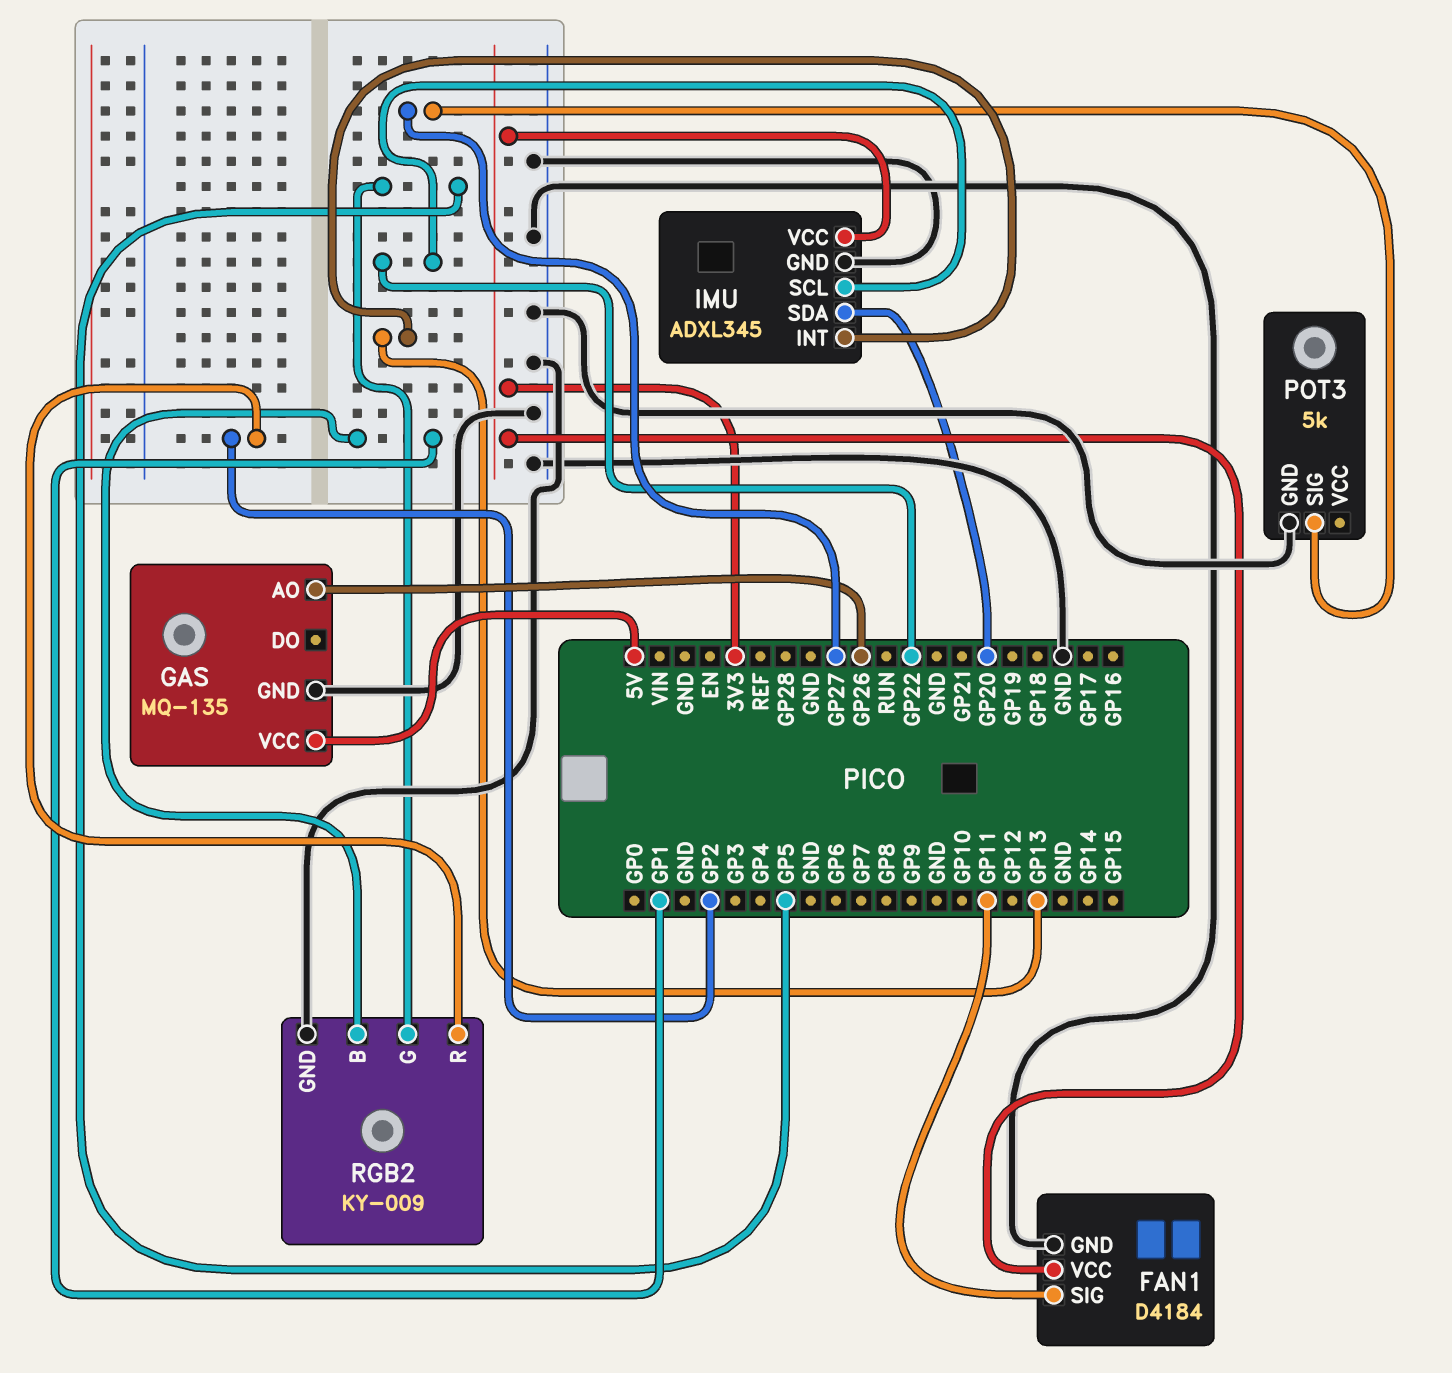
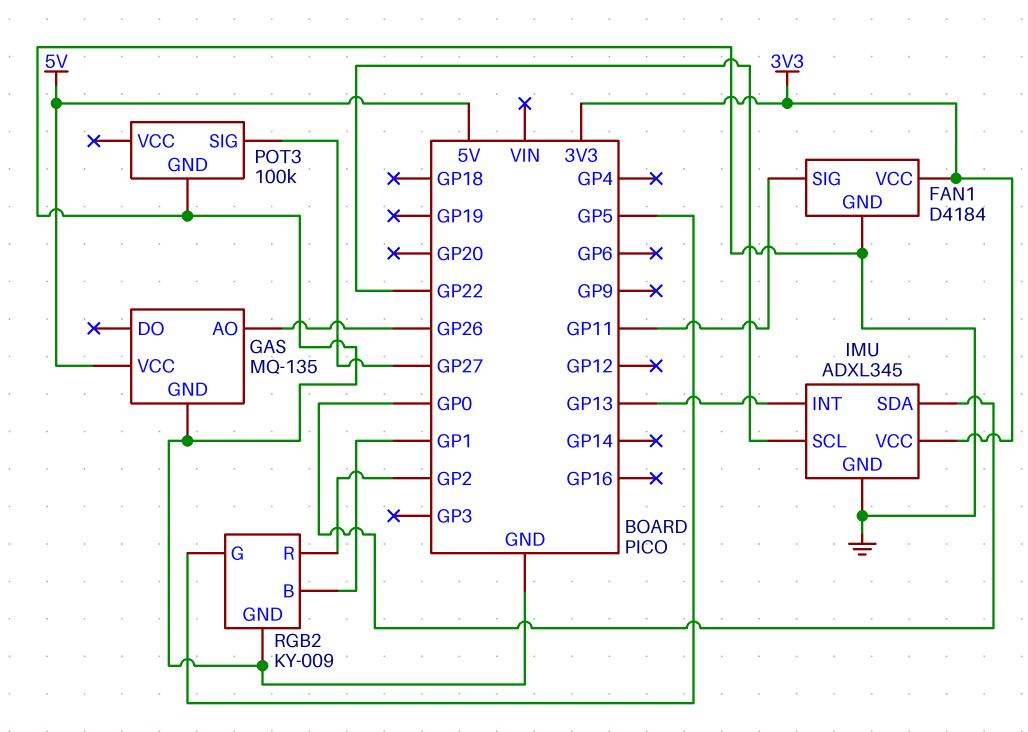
IMU pin SDA: GP20 -> GP0
POT3: 5k -> 100k

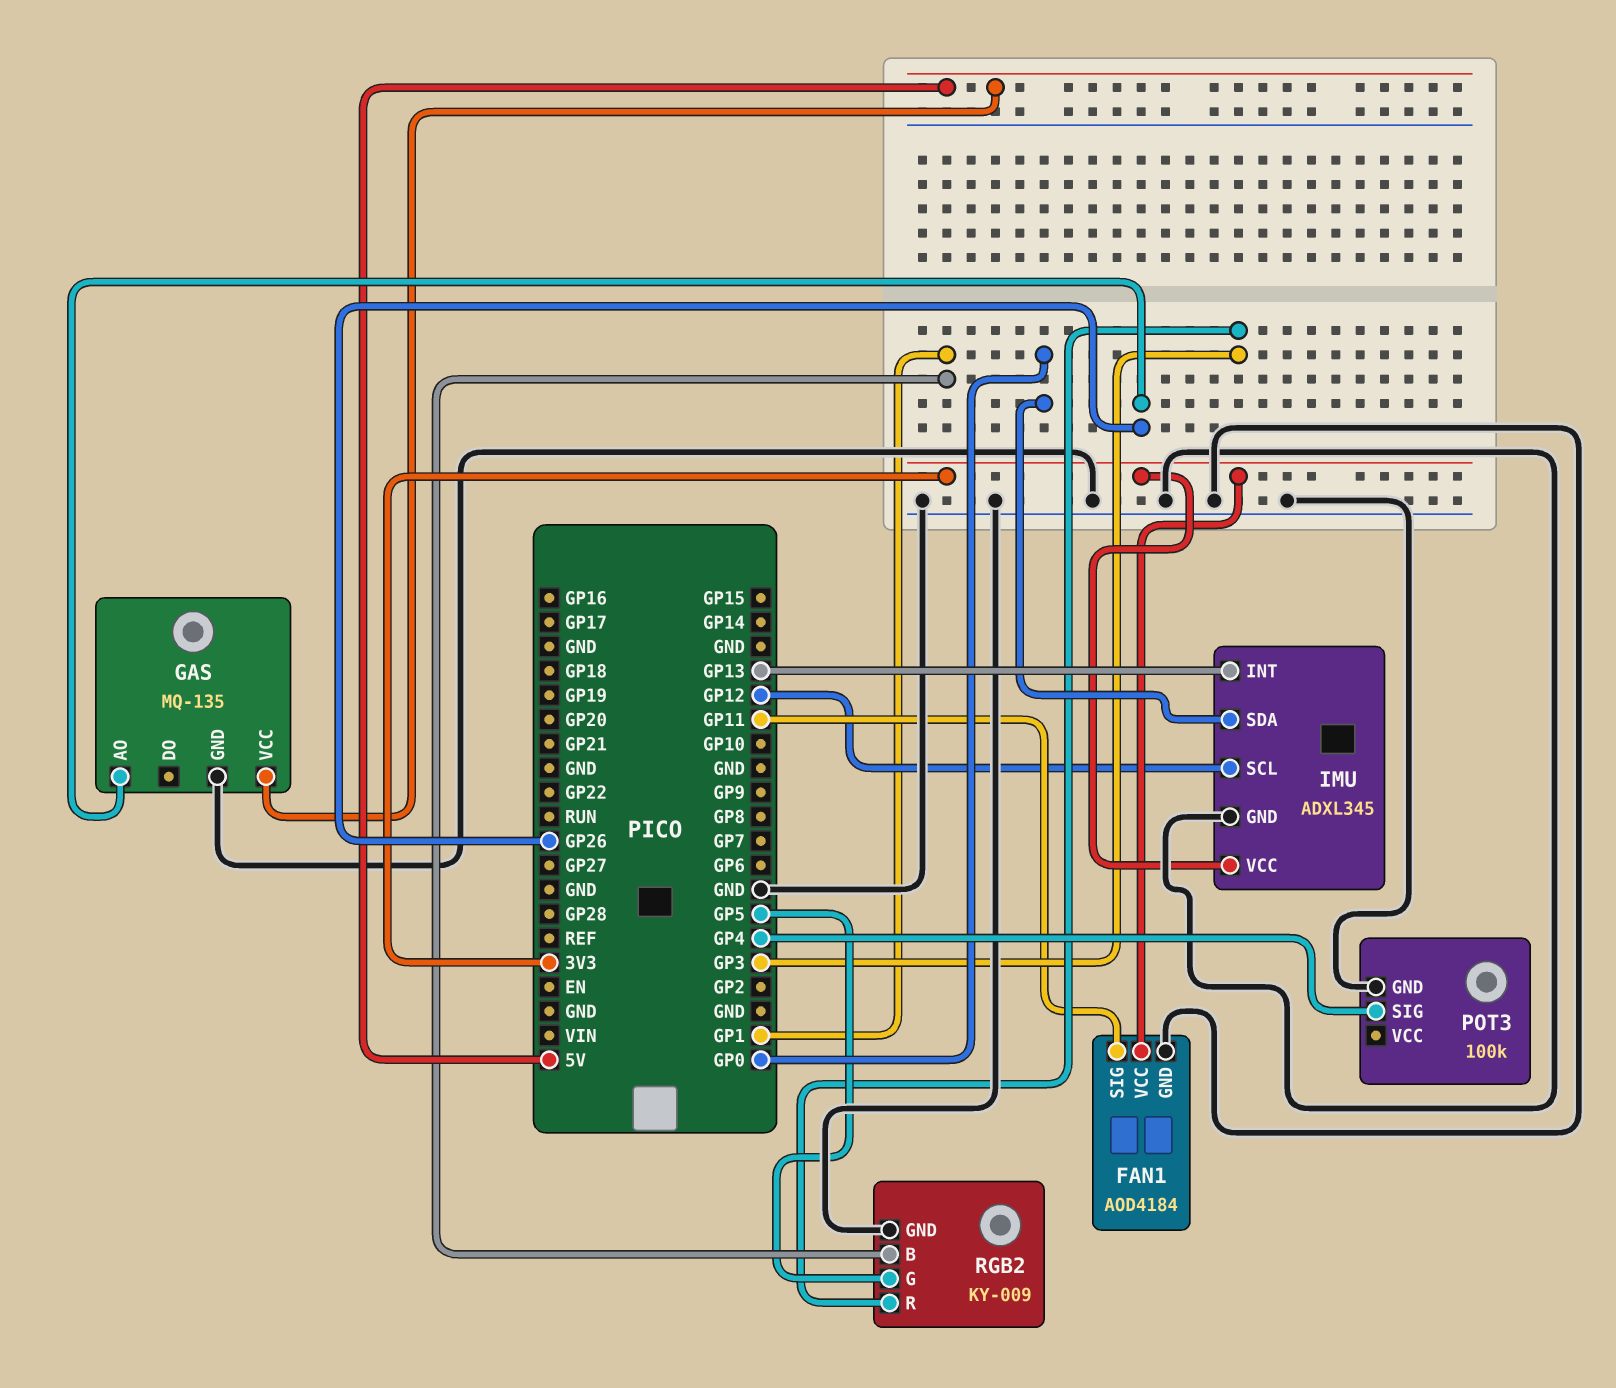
FAN1: D4184 -> AOD4184
IMU pin SCL: GP22 -> GP12
POT3 pin SIG: GP27 -> GP4
RGB2 pin R: GP2 -> GP3

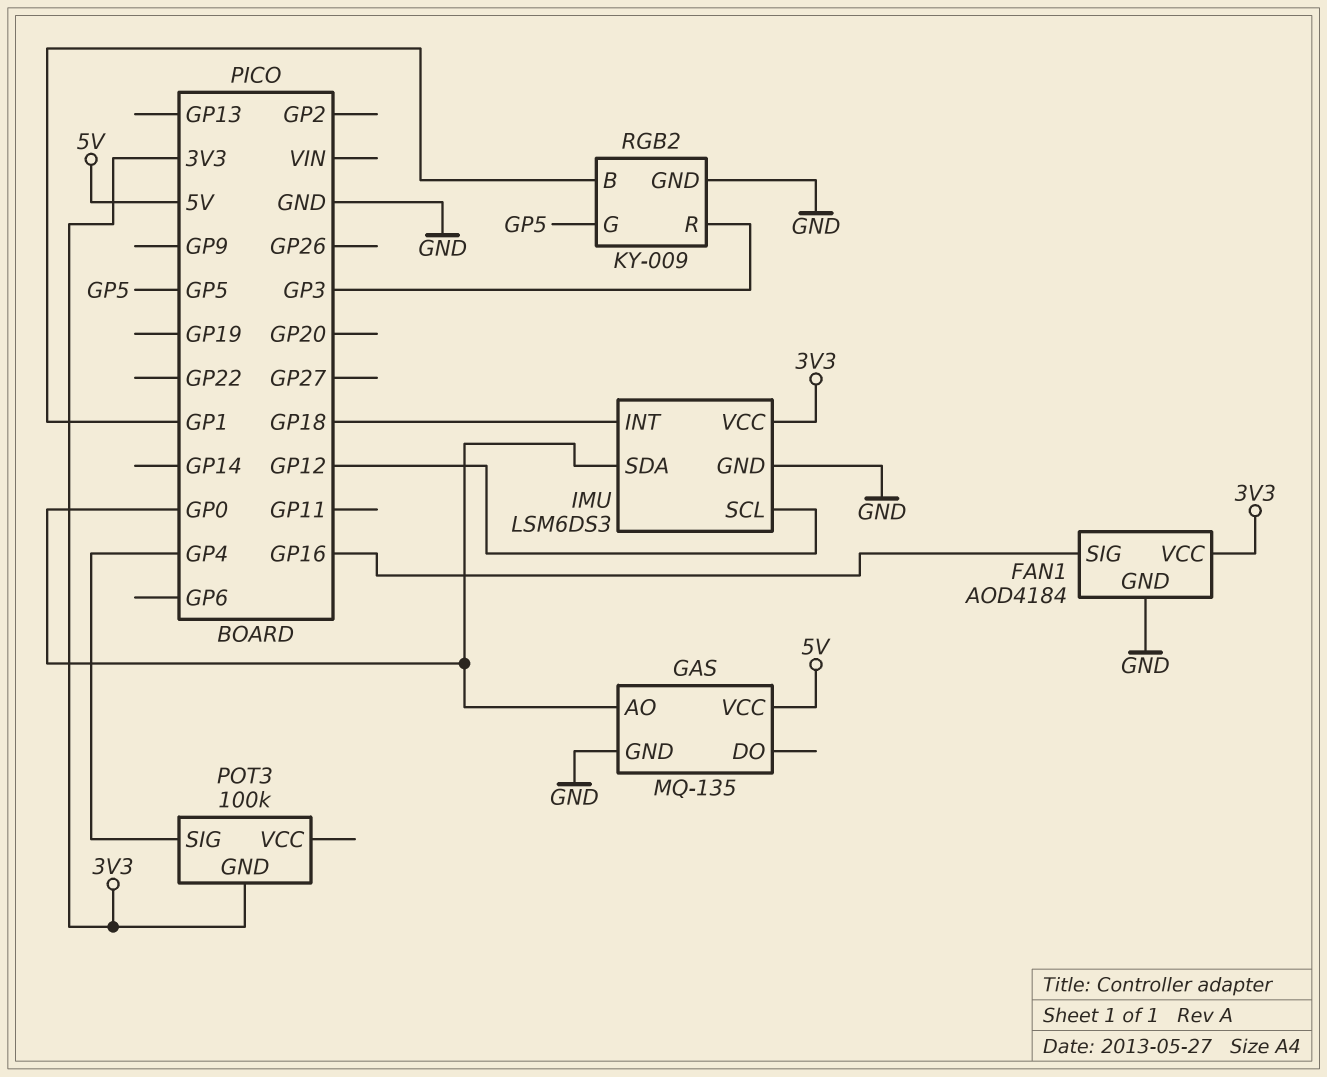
FAN1 pin SIG: GP11 -> GP16
GAS pin AO: GP26 -> GP0
IMU: ADXL345 -> LSM6DS3
IMU pin INT: GP13 -> GP18
POT3 pin GND: GND -> 3V3

